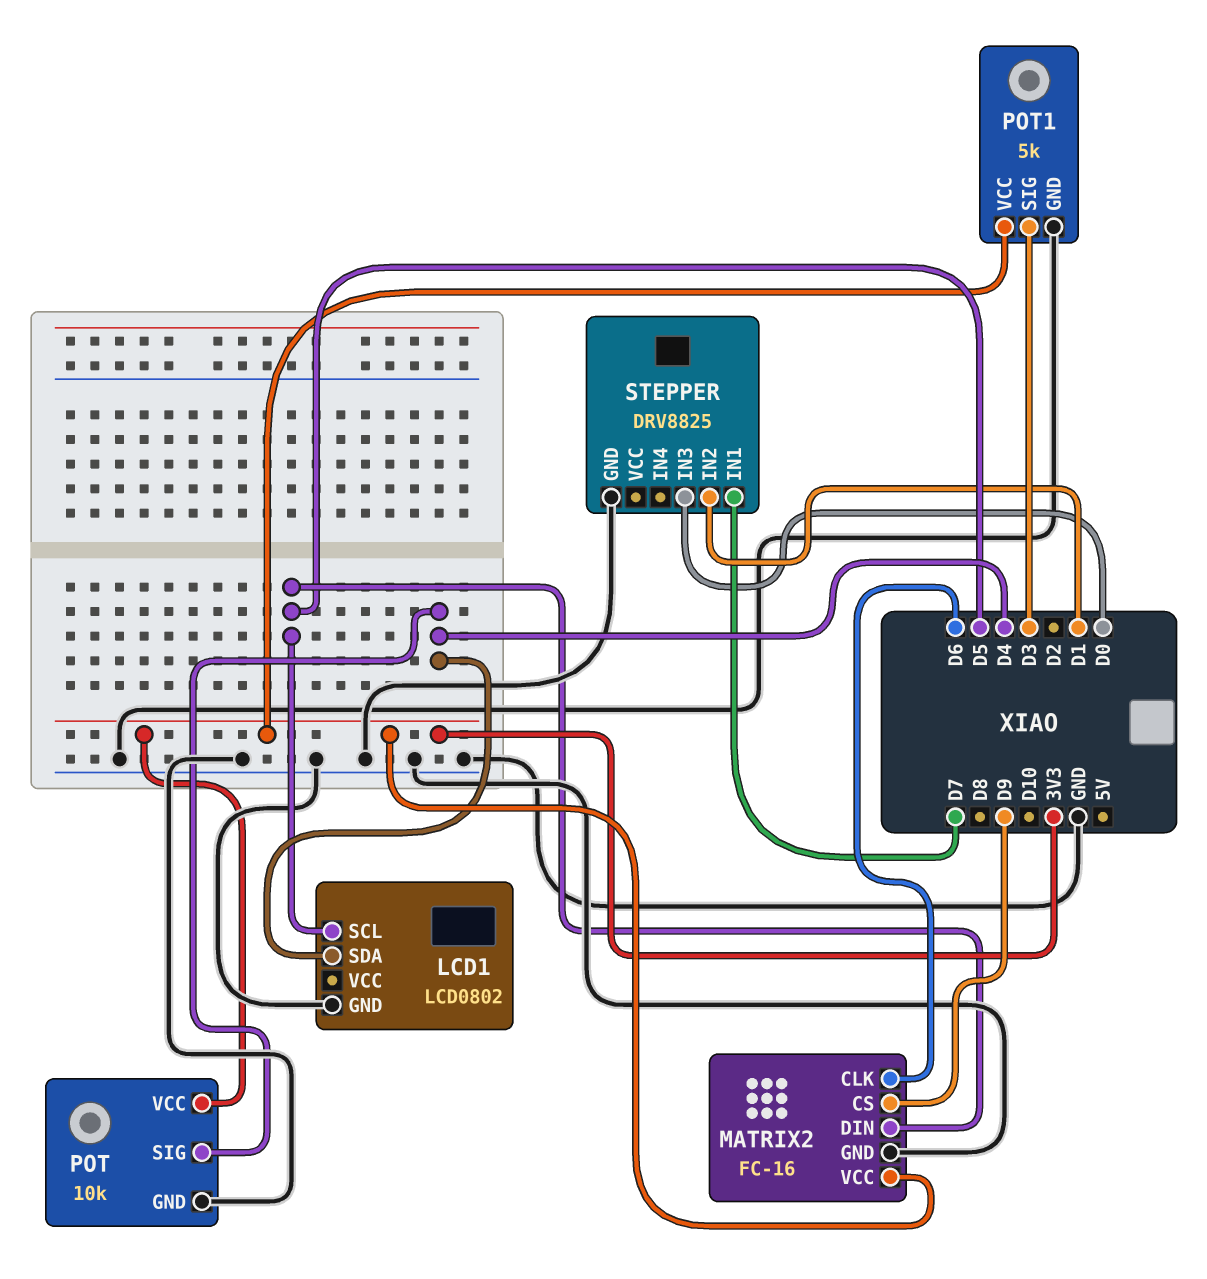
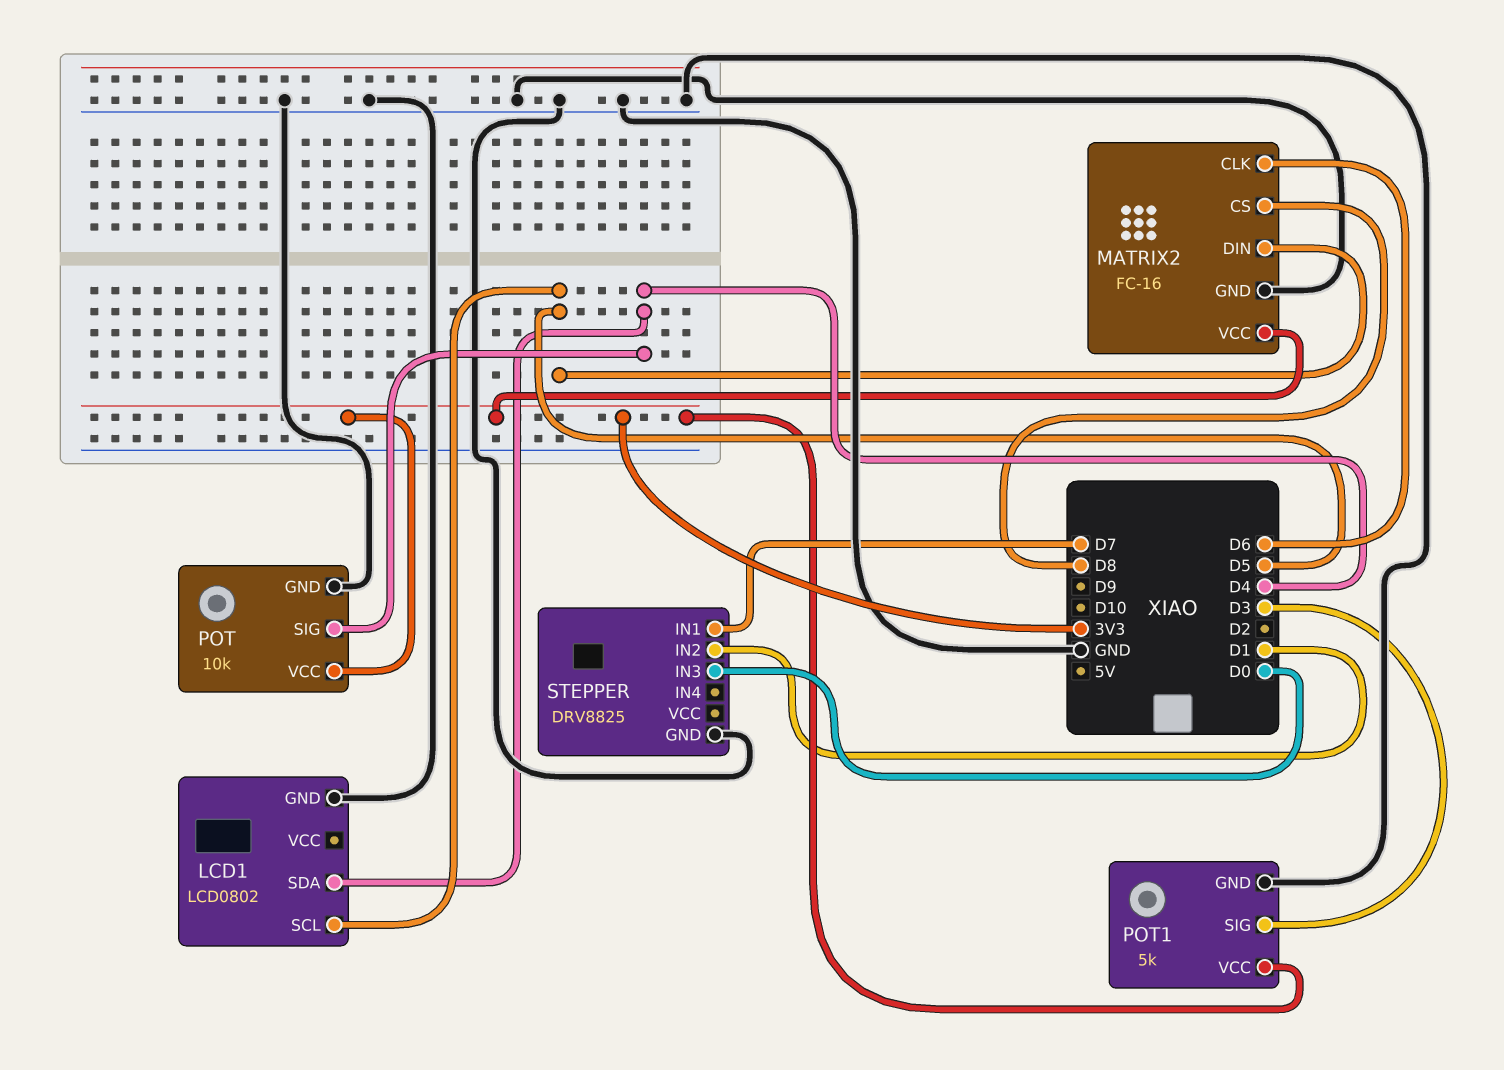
MATRIX2 pin CS: D9 -> D8

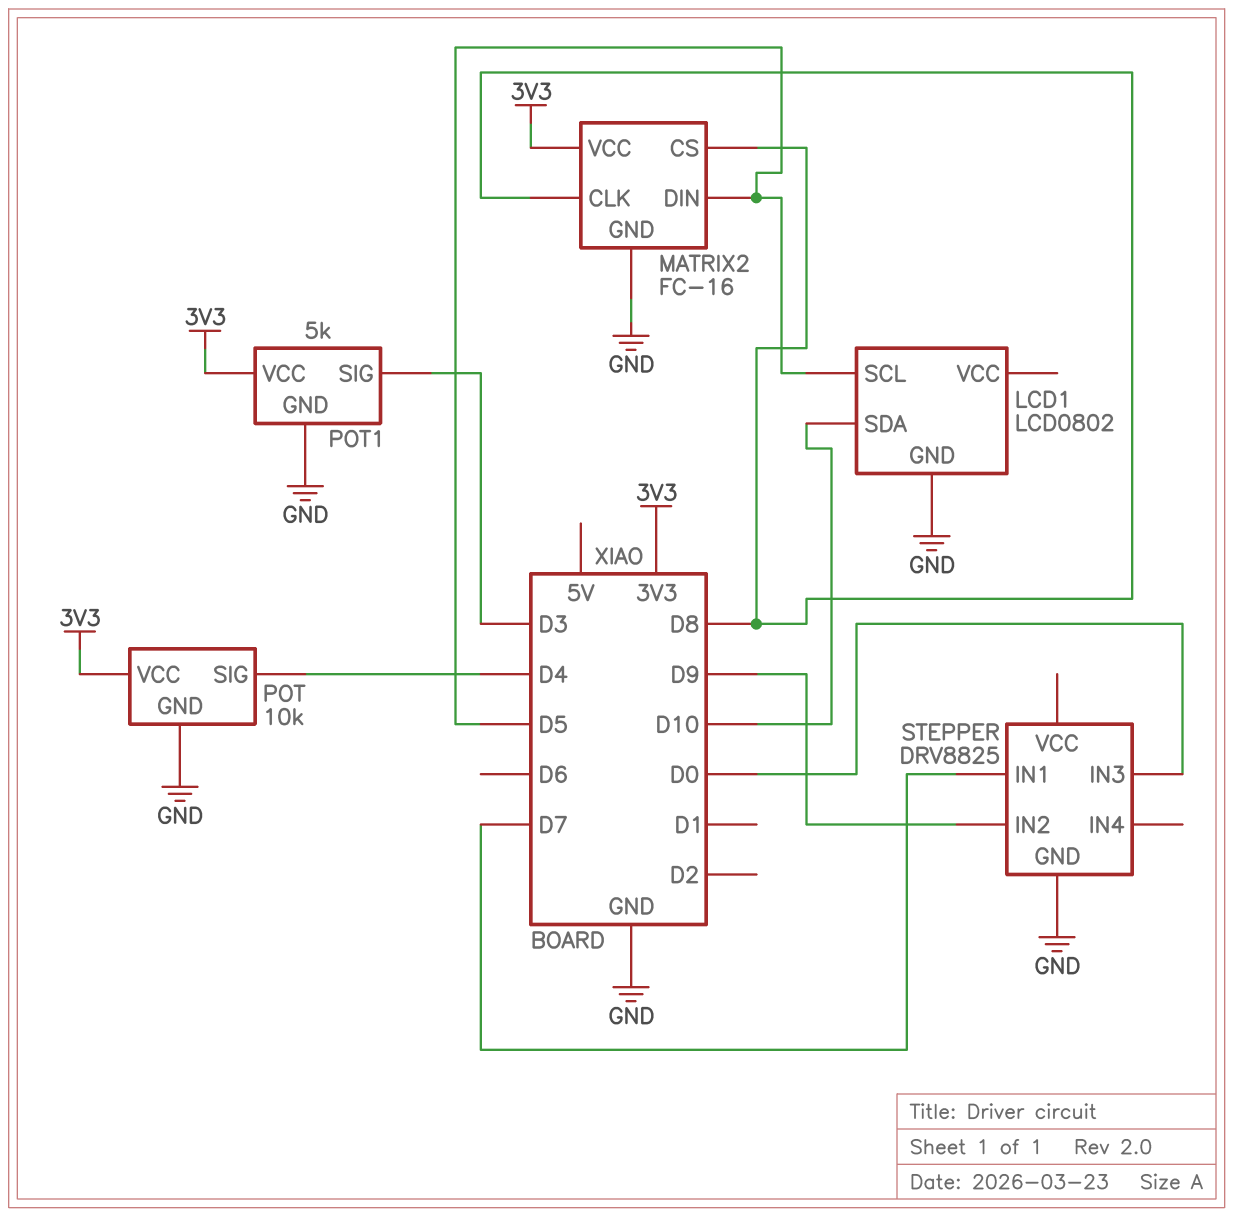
LCD1 pin SDA: D4 -> D10
MATRIX2 pin CLK: D6 -> D8
STEPPER pin IN2: D1 -> D9

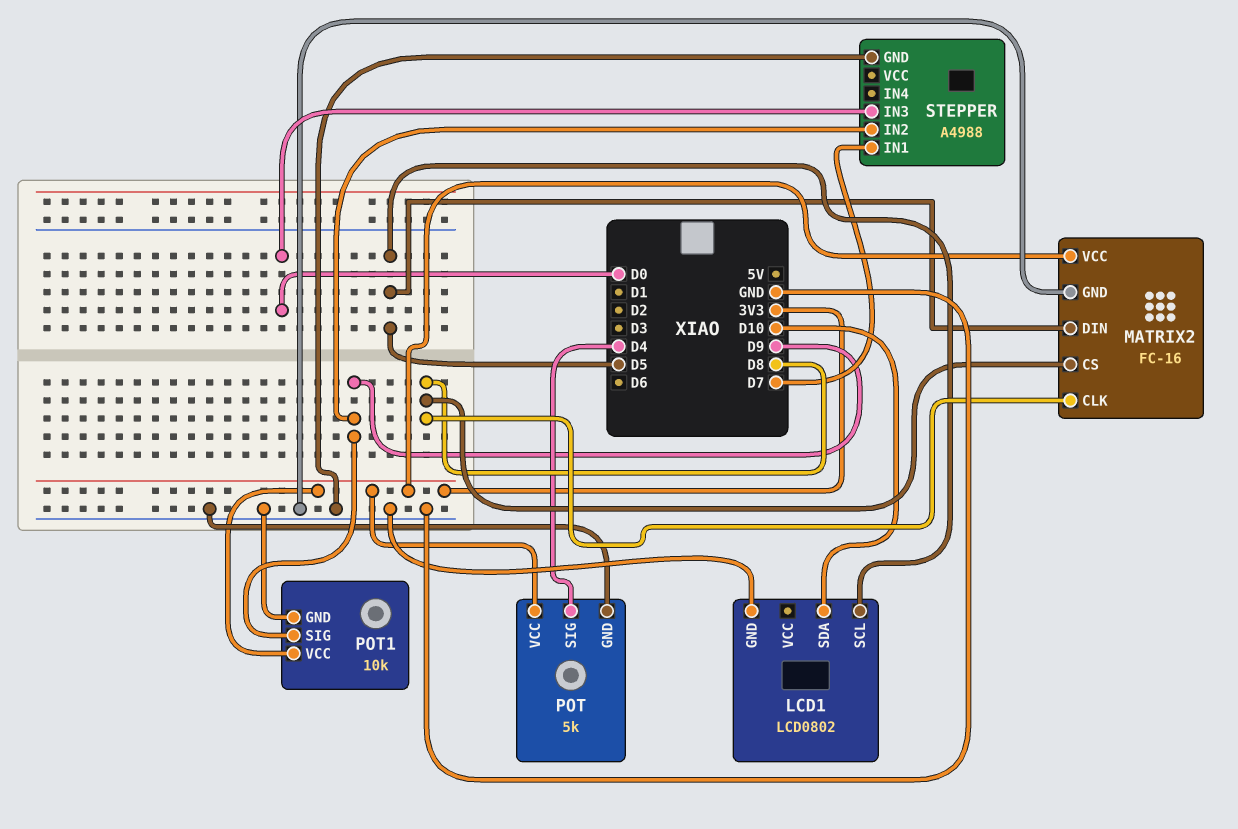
POT: 10k -> 5k
POT1: 5k -> 10k
POT1 pin SIG: D3 -> D9
STEPPER: DRV8825 -> A4988

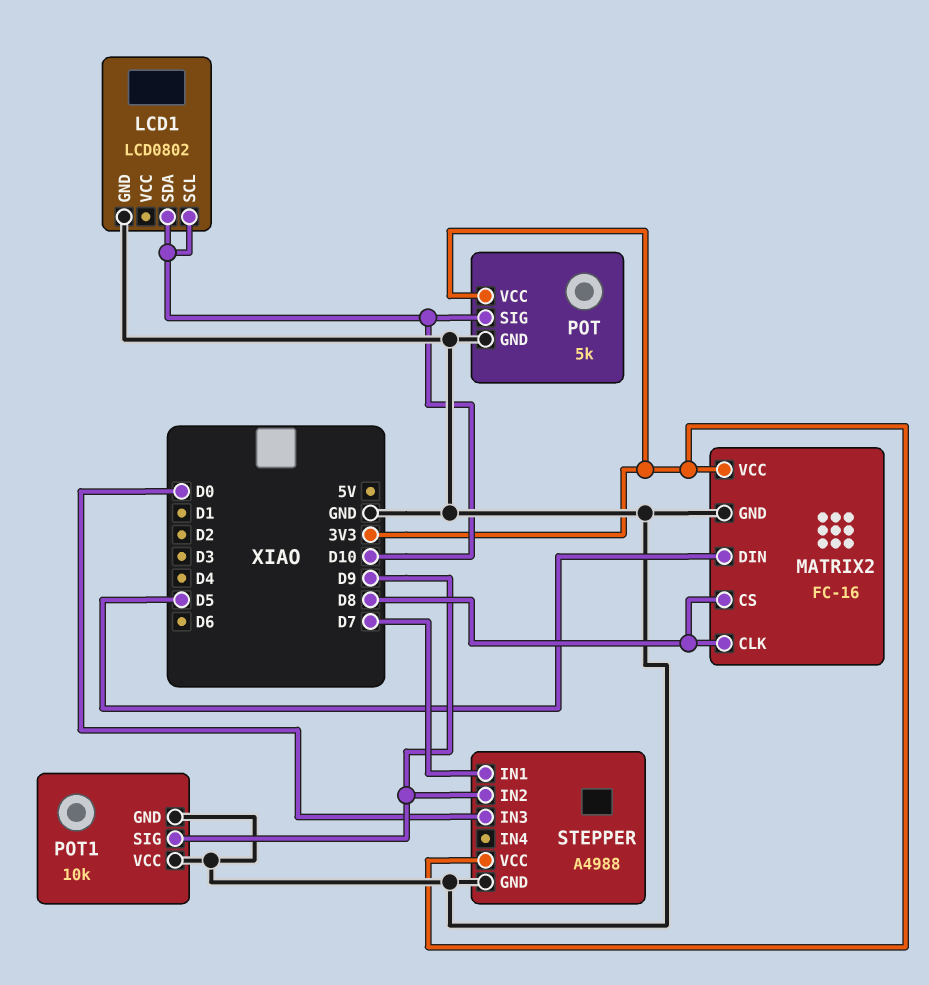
LCD1 pin SCL: D5 -> D10
POT pin SIG: D4 -> D10
POT1 pin VCC: 3V3 -> GND
STEPPER pin VCC: none -> 3V3

